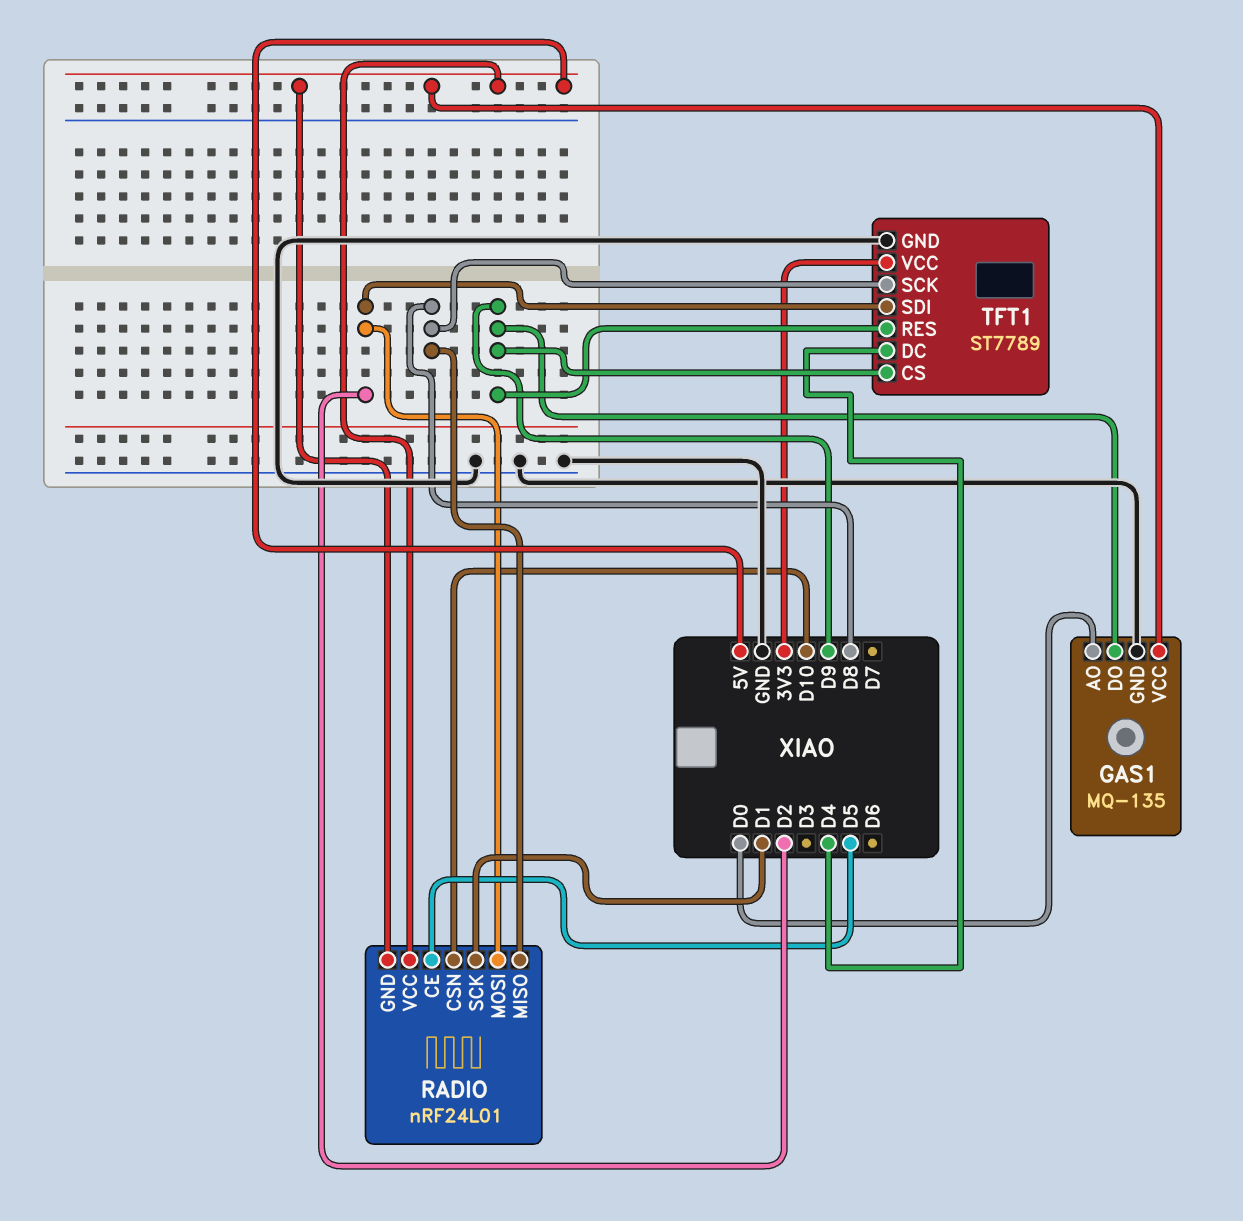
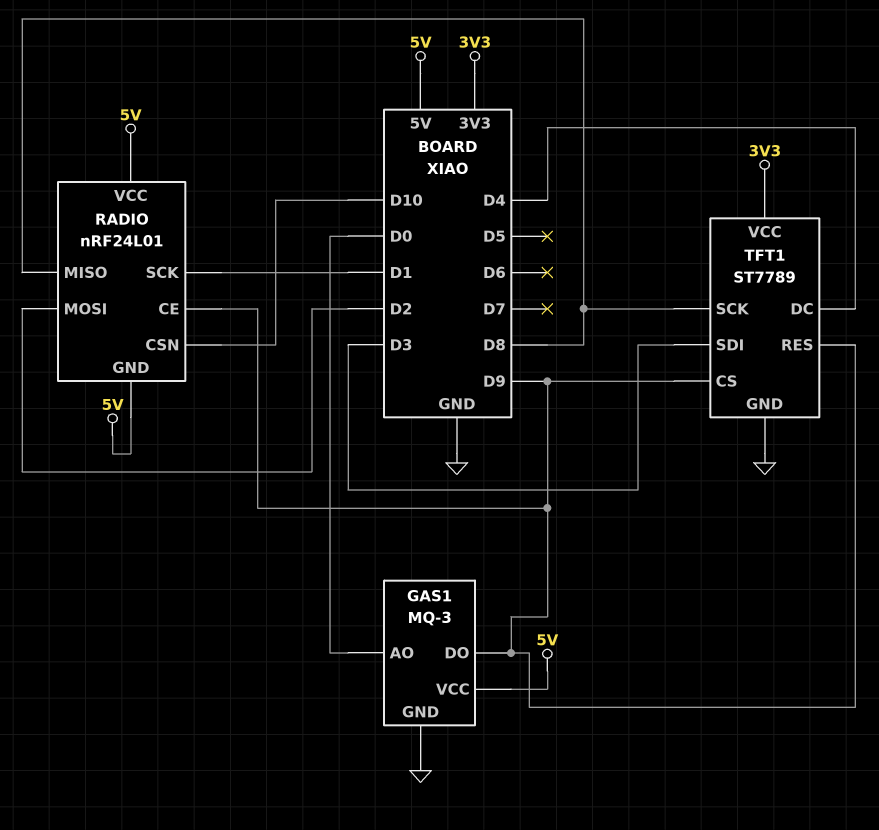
GAS1: MQ-135 -> MQ-3
RADIO pin CE: D5 -> D9
TFT1 pin SDI: D2 -> D3

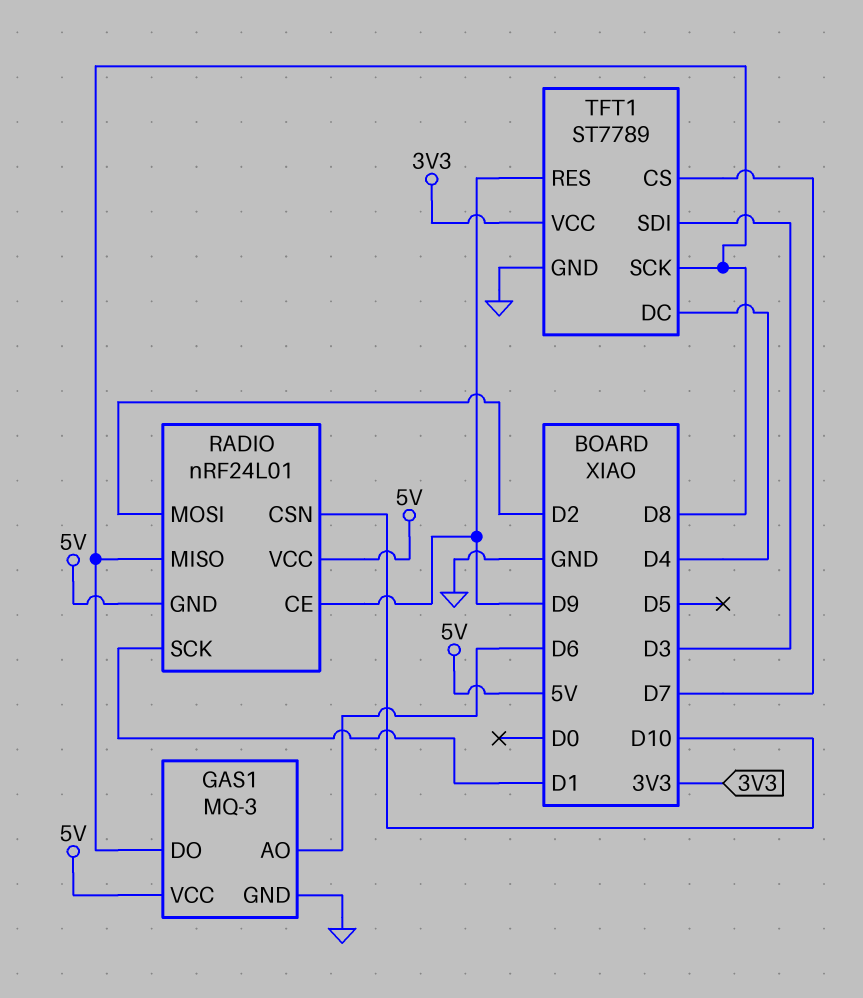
GAS1 pin AO: D0 -> D6
GAS1 pin DO: D9 -> D8
TFT1 pin CS: D9 -> D7

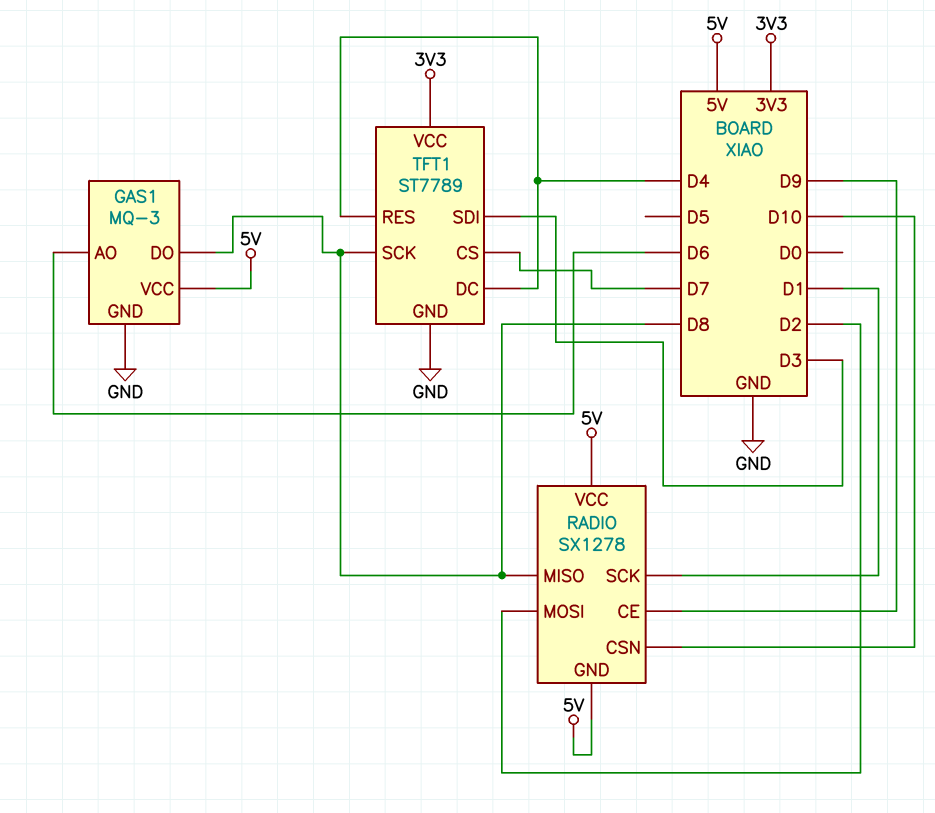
RADIO: nRF24L01 -> SX1278
TFT1 pin RES: D9 -> D4

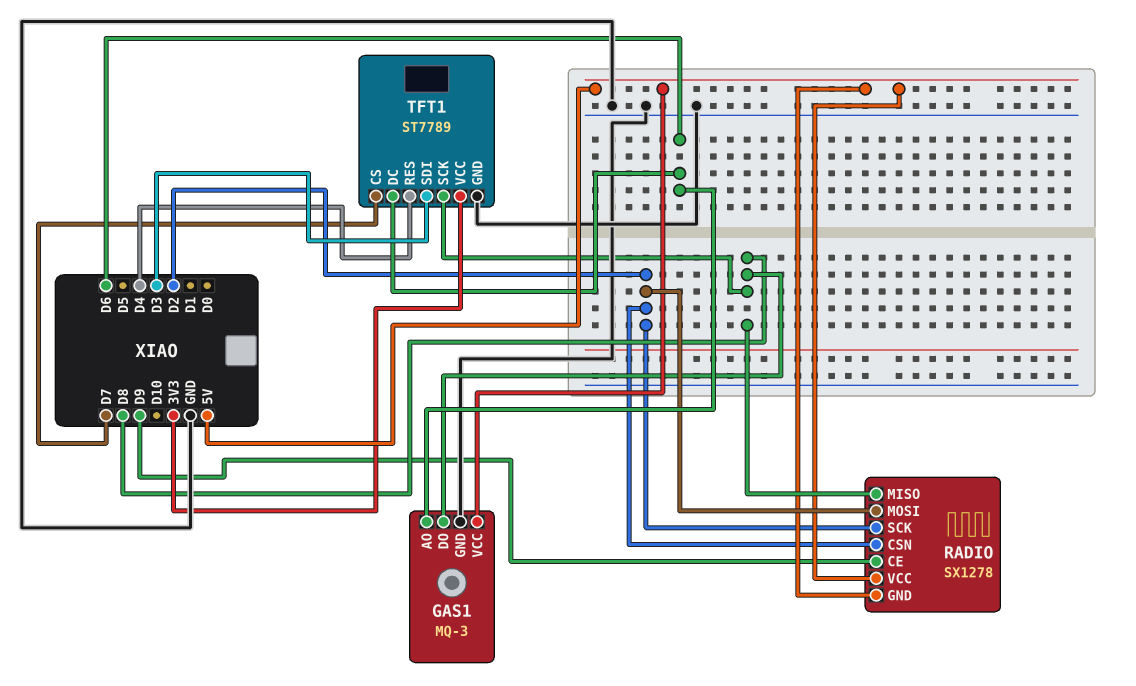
RADIO pin CSN: D10 -> D2
RADIO pin SCK: D1 -> D2
TFT1 pin DC: D4 -> D6

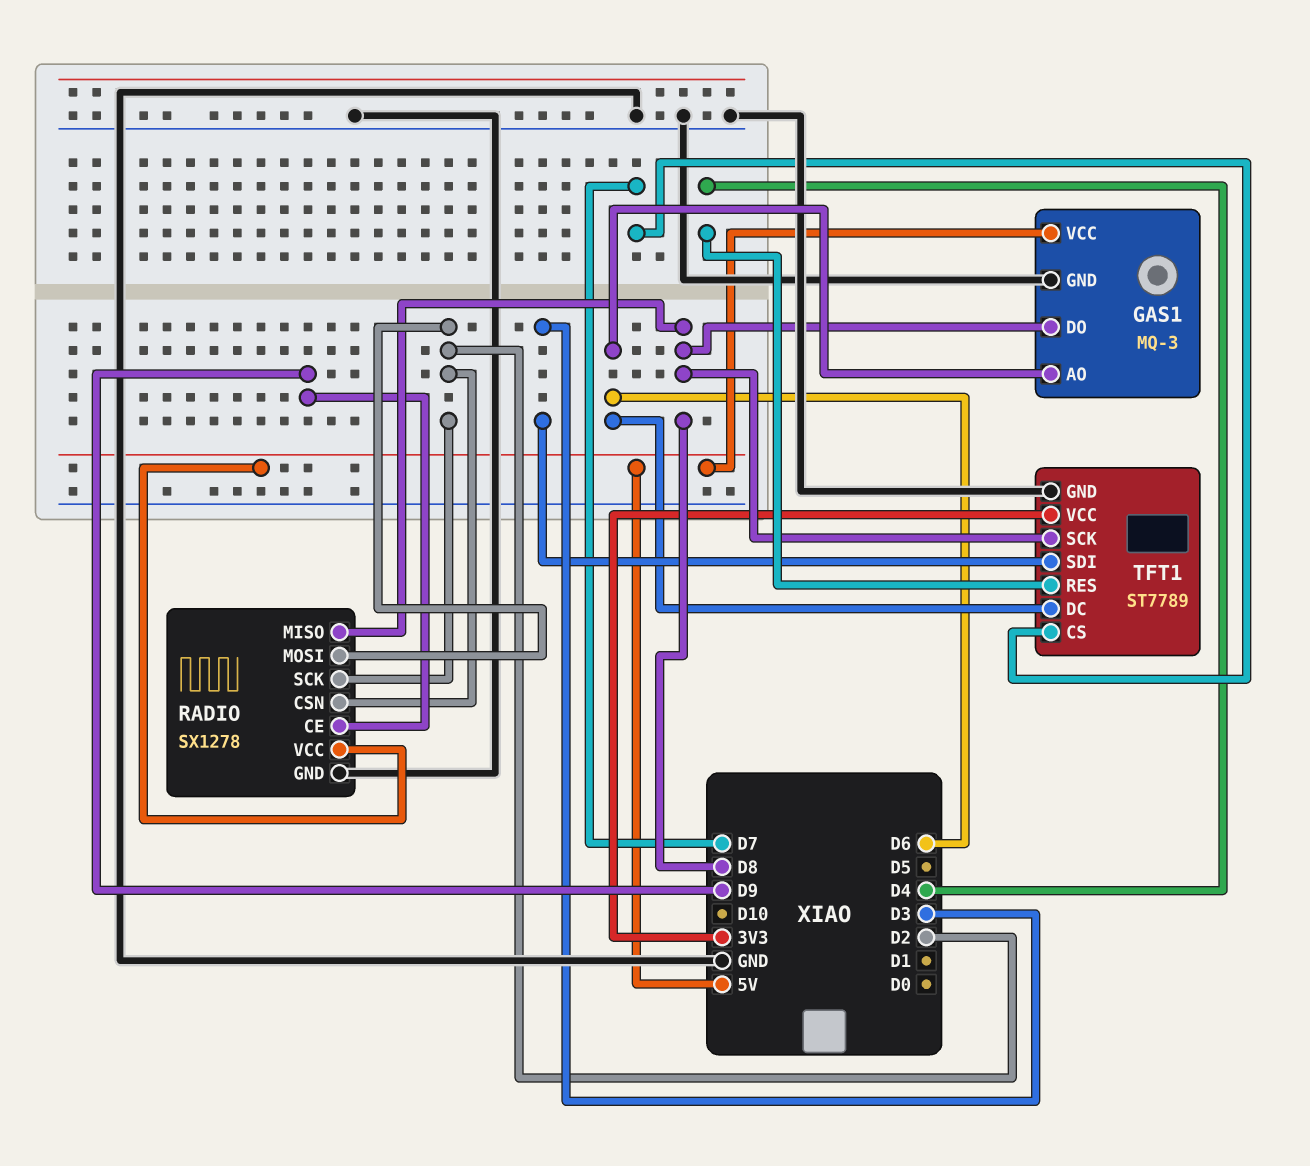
RADIO pin GND: 5V -> GND

